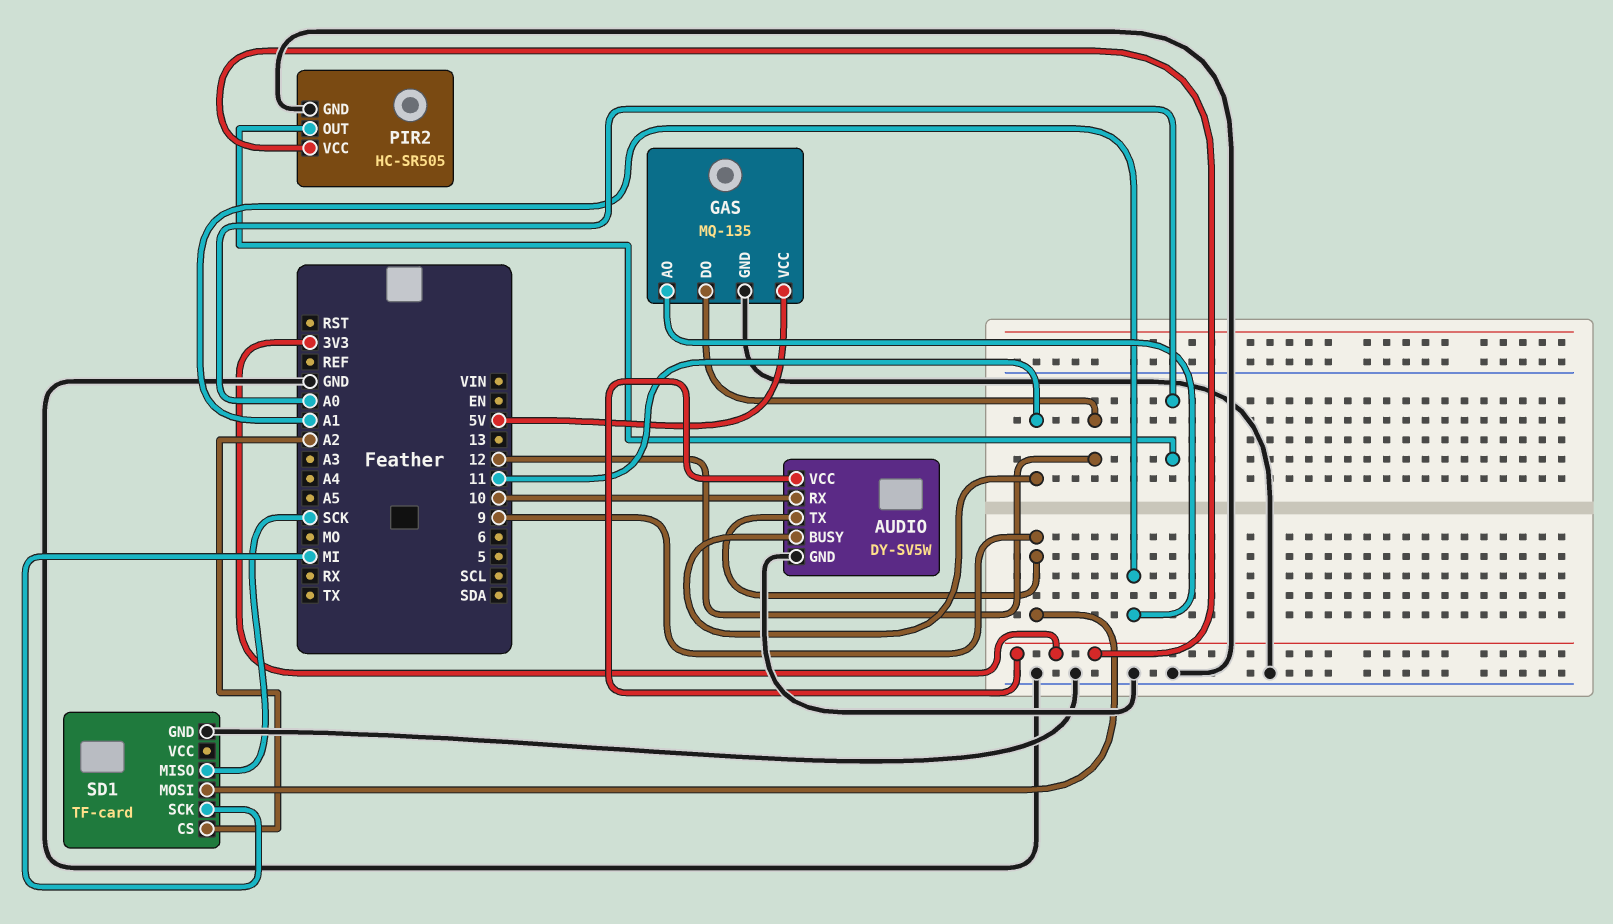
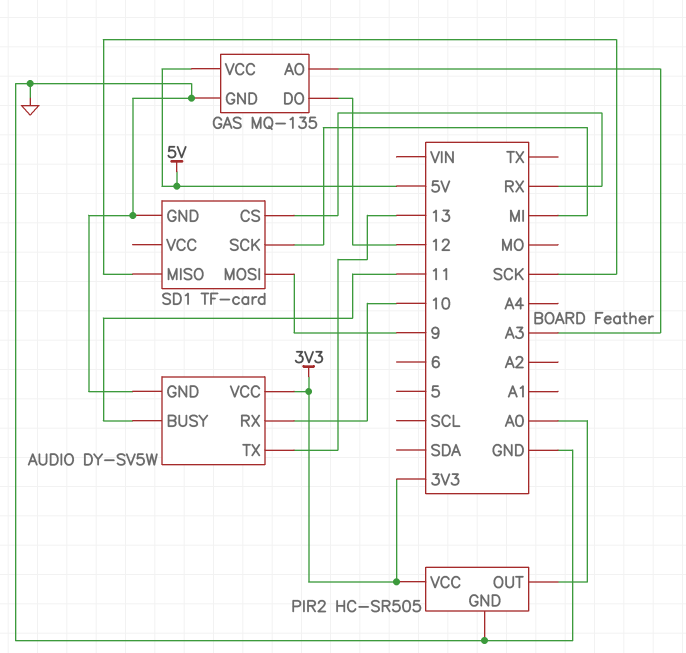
AUDIO pin TX: 9 -> 13
GAS pin AO: A1 -> A3
SD1 pin CS: A2 -> RX

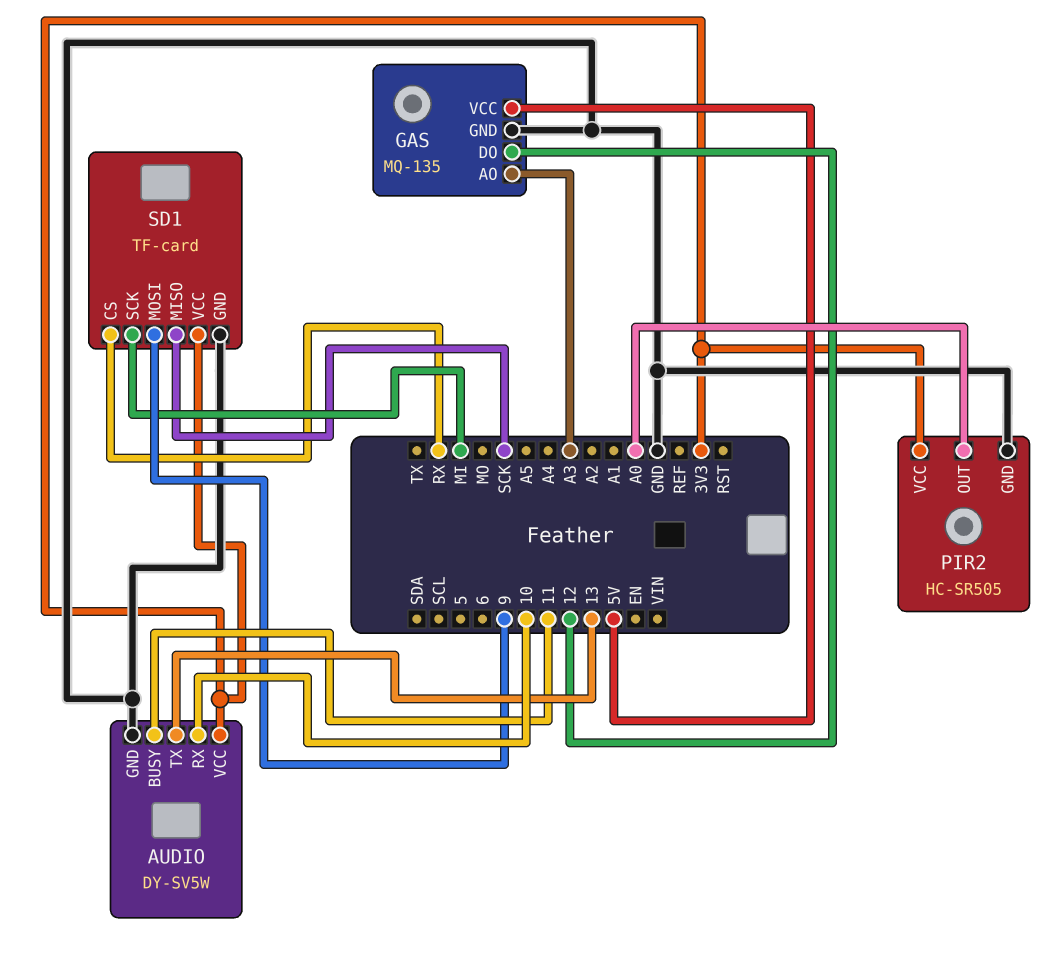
SD1 pin VCC: none -> 3V3

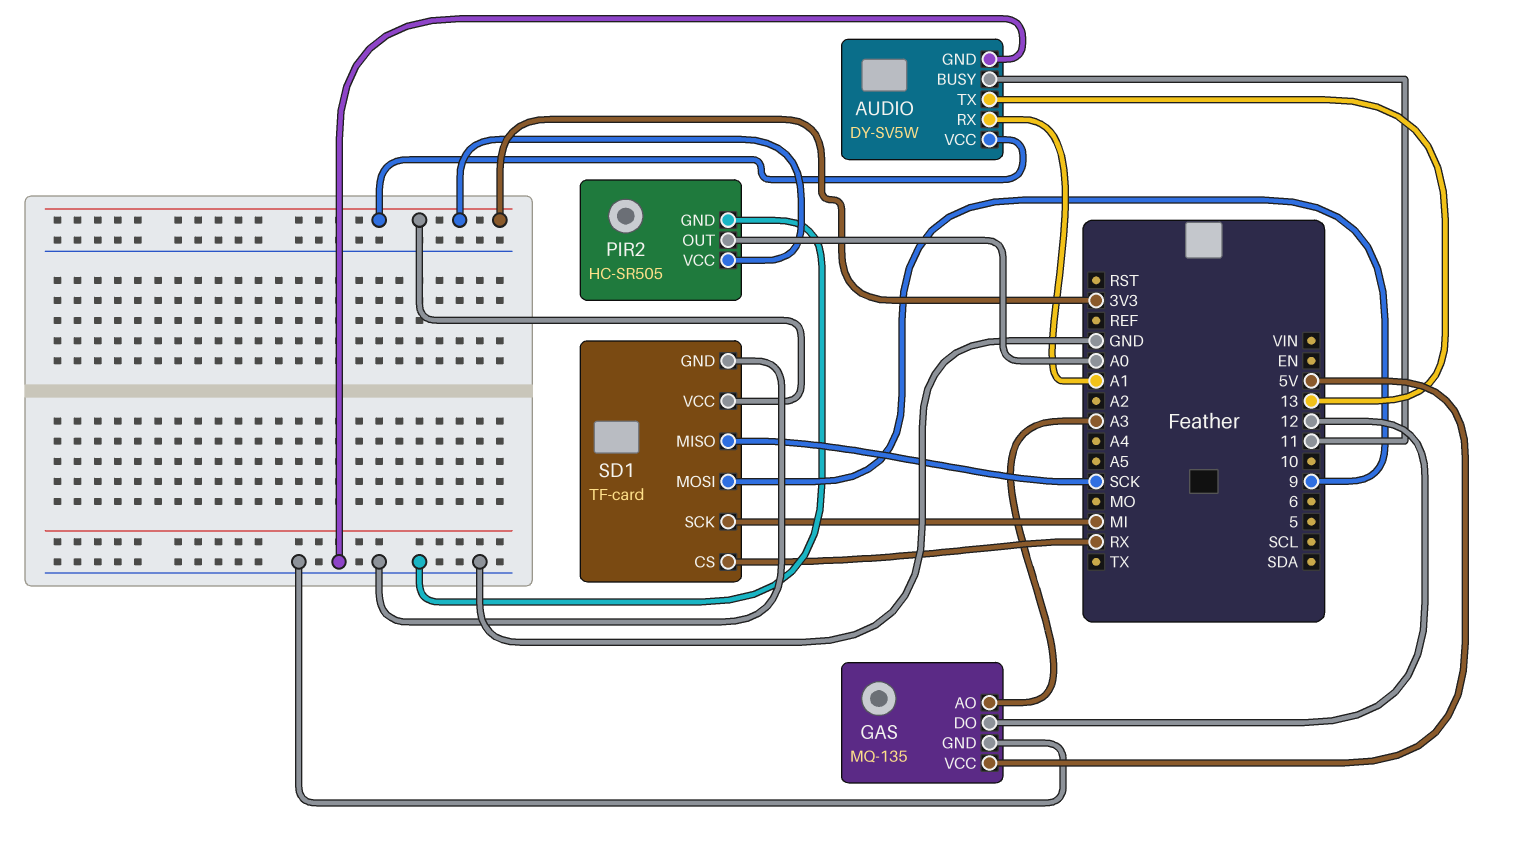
AUDIO pin RX: 10 -> A1

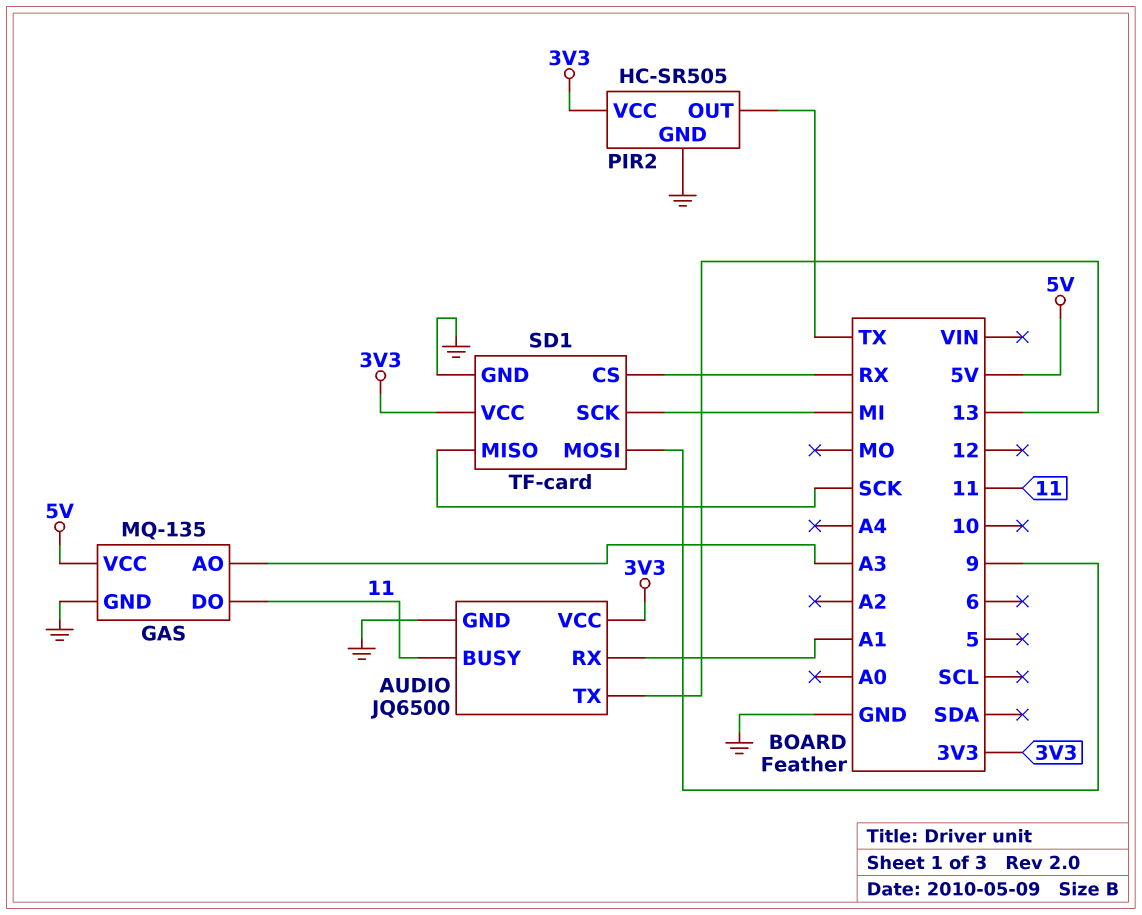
AUDIO: DY-SV5W -> JQ6500
GAS pin DO: 12 -> 11
PIR2 pin OUT: A0 -> TX

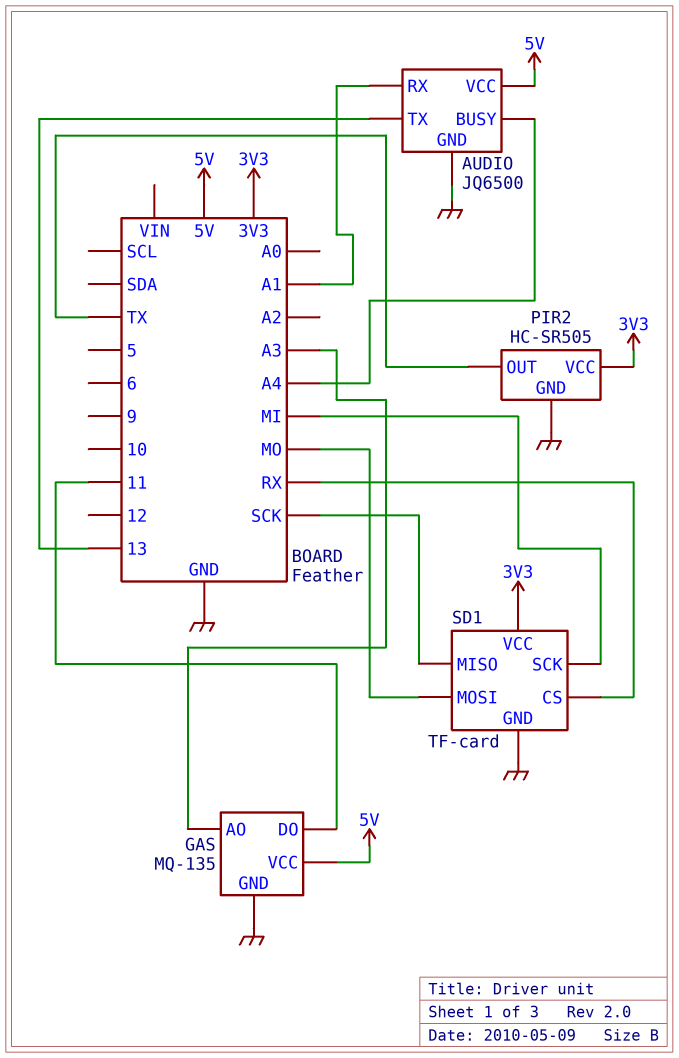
AUDIO pin BUSY: 11 -> A4
AUDIO pin VCC: 3V3 -> 5V
SD1 pin MOSI: 9 -> MO

